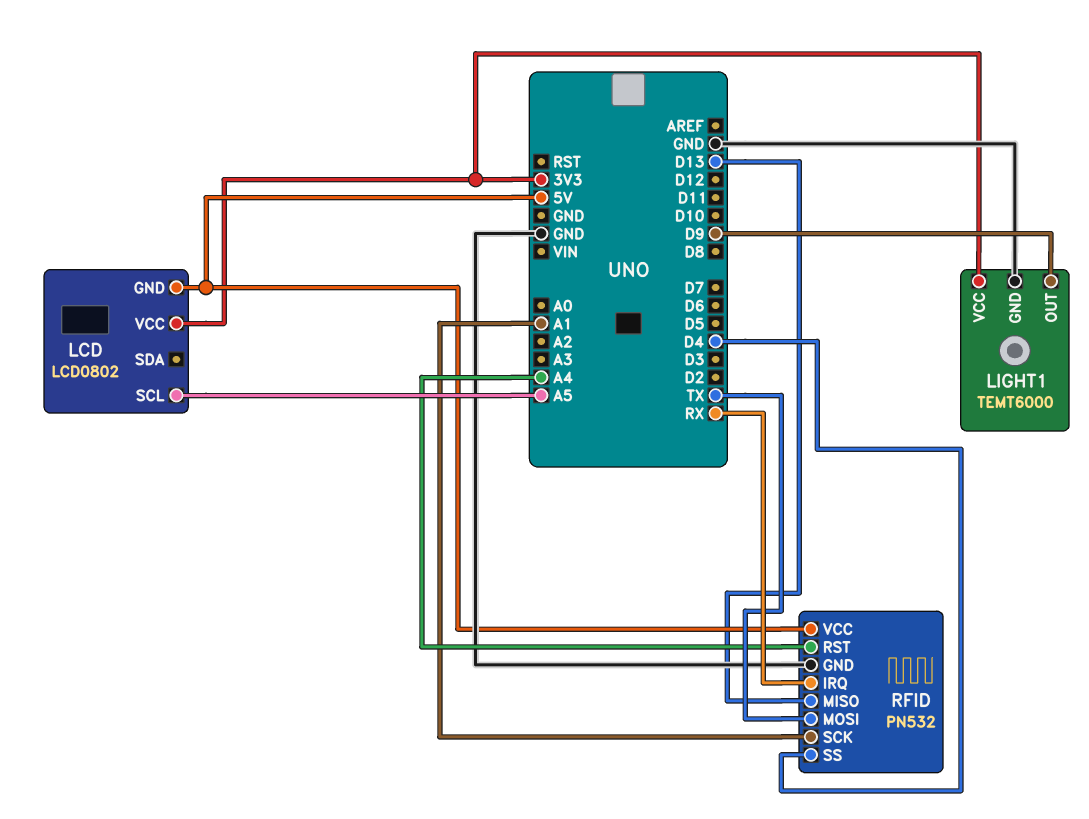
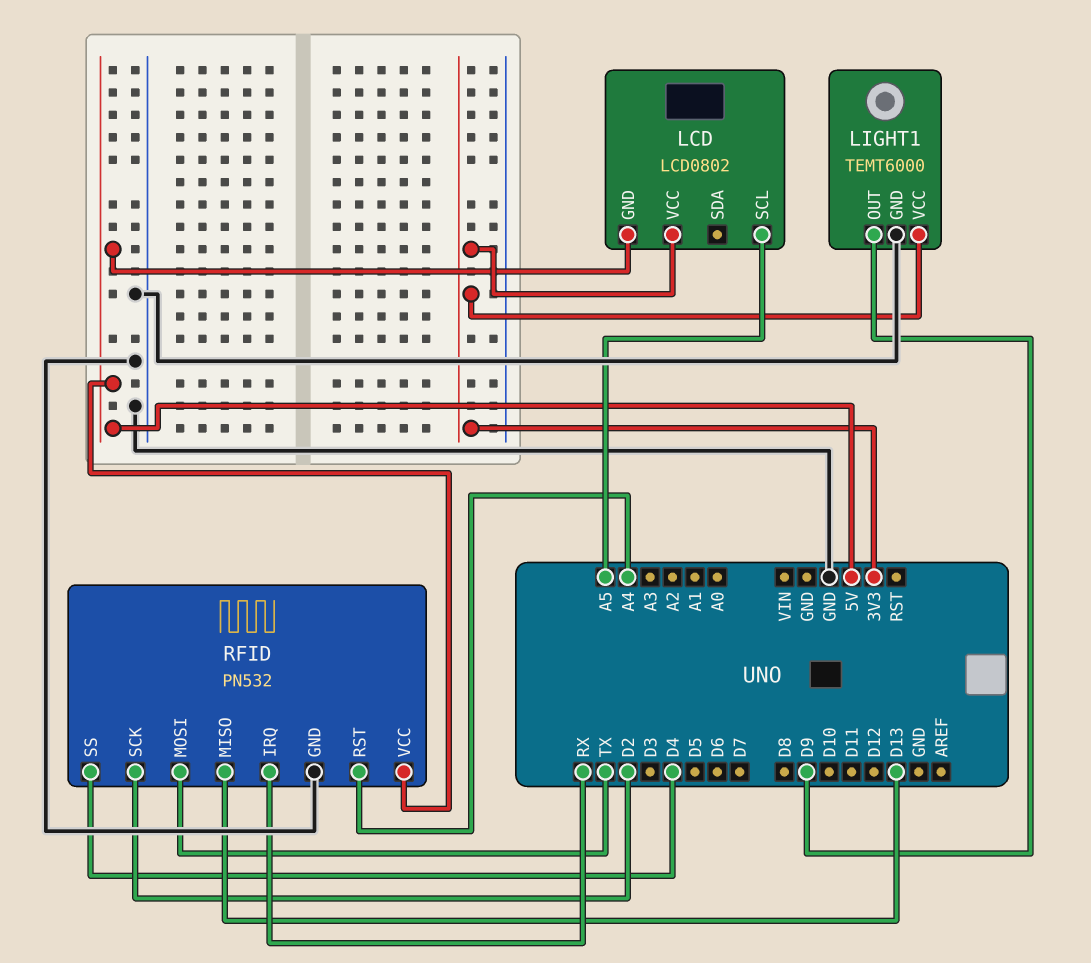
RFID pin SCK: A1 -> D2

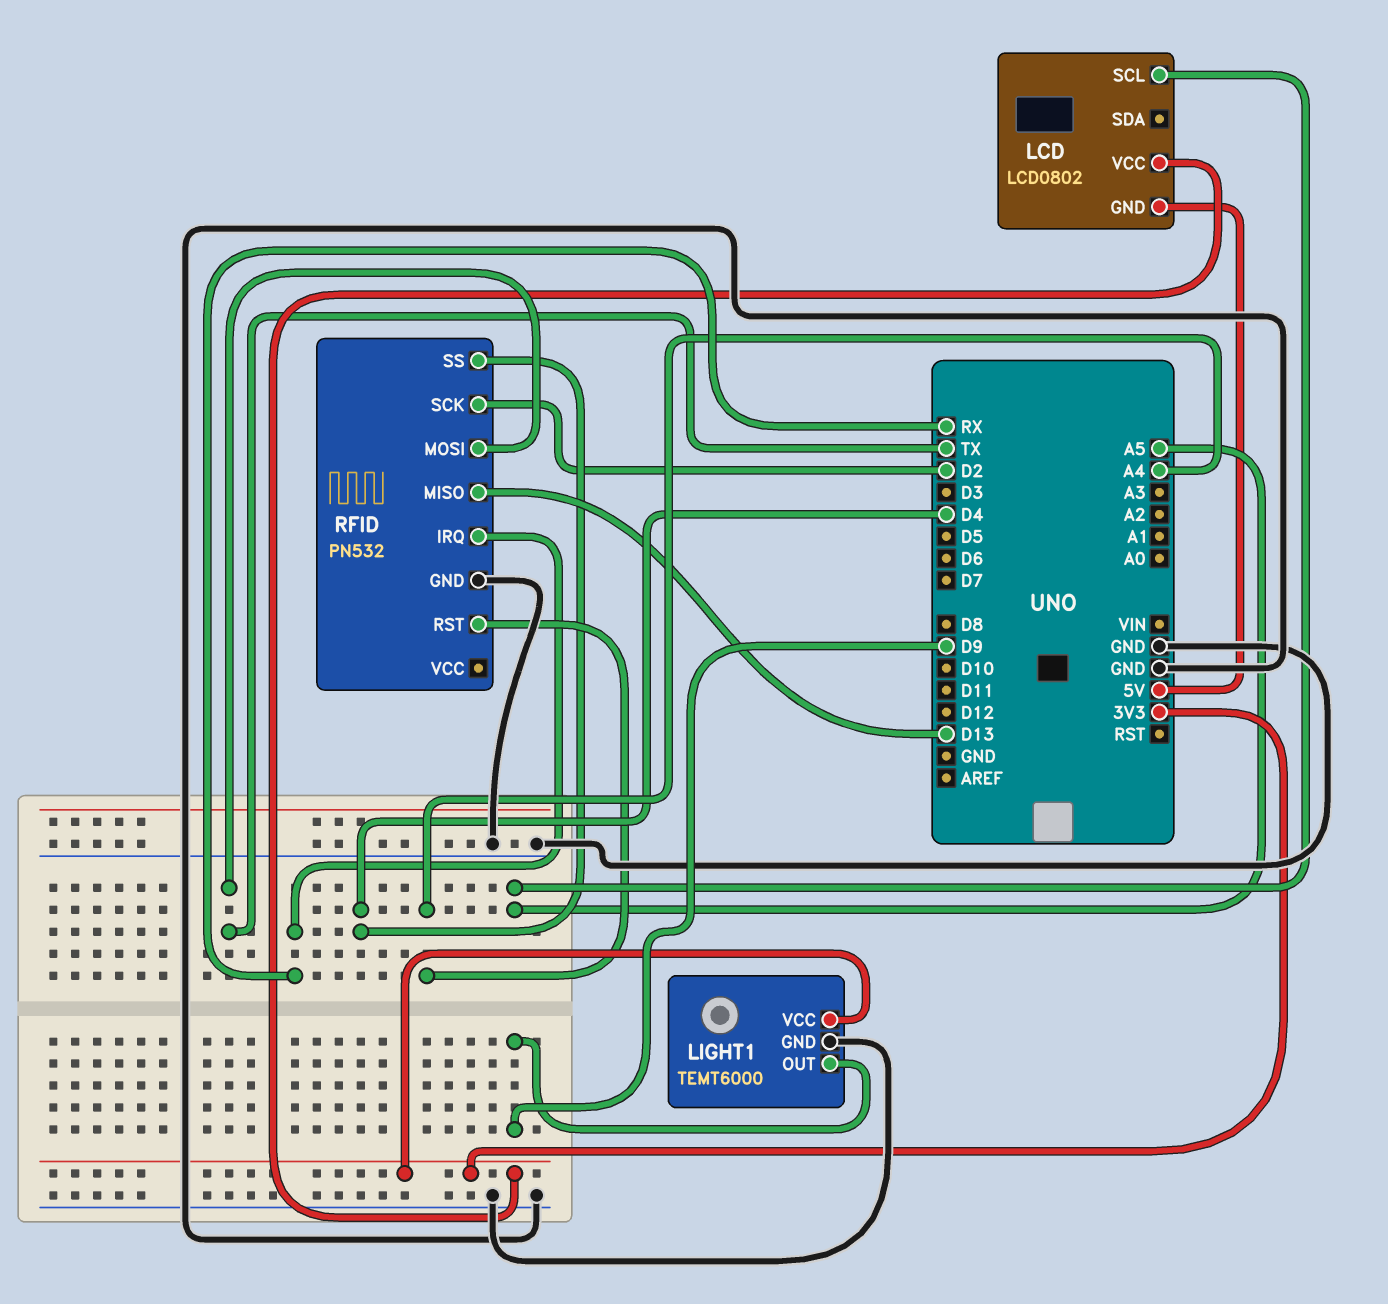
RFID pin VCC: 5V -> none

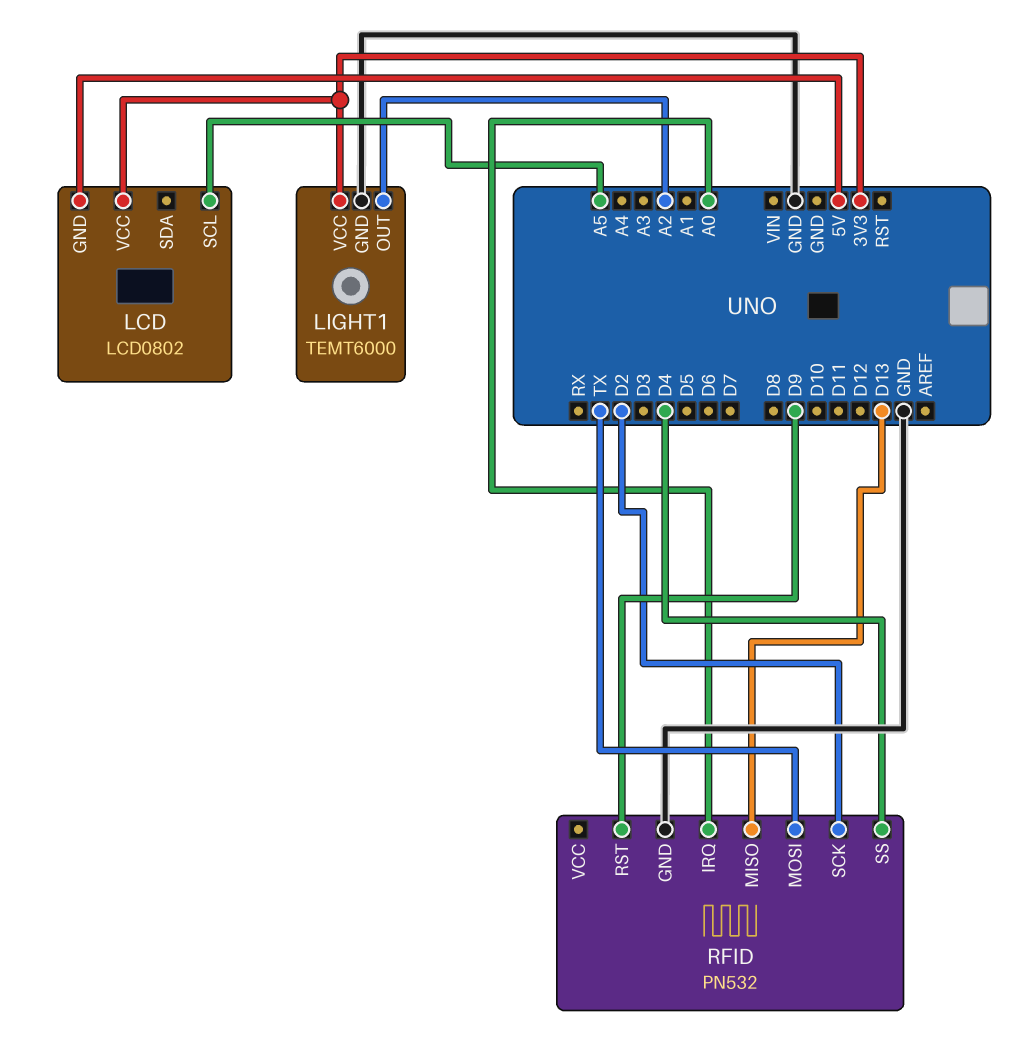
LIGHT1 pin OUT: D9 -> A2
RFID pin IRQ: RX -> A0
RFID pin RST: A4 -> D9

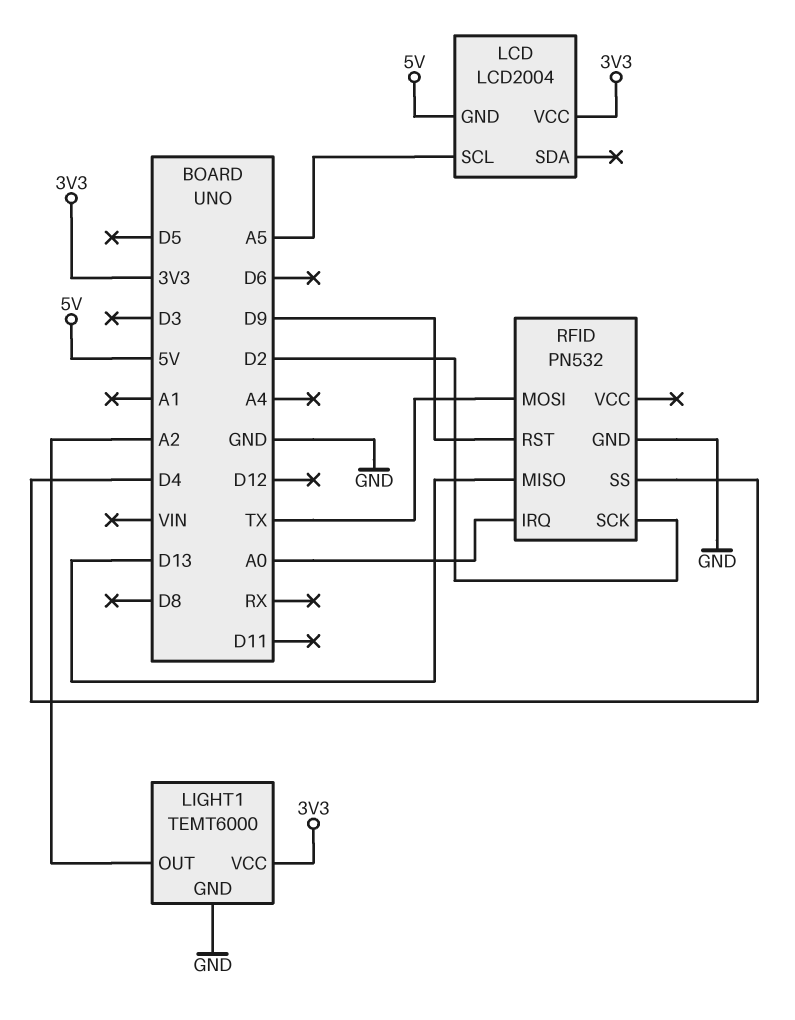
LCD: LCD0802 -> LCD2004

